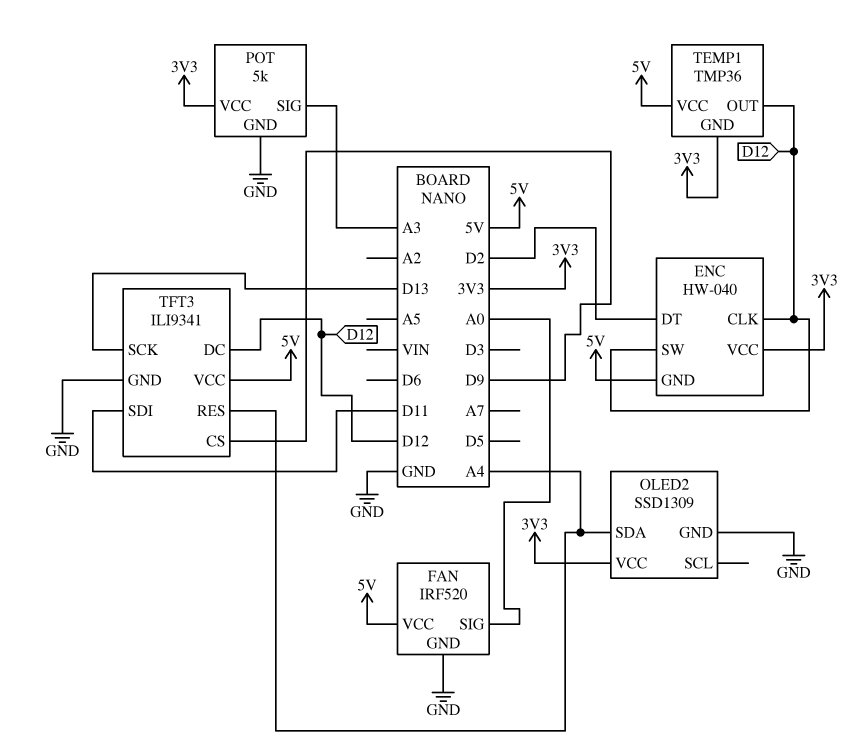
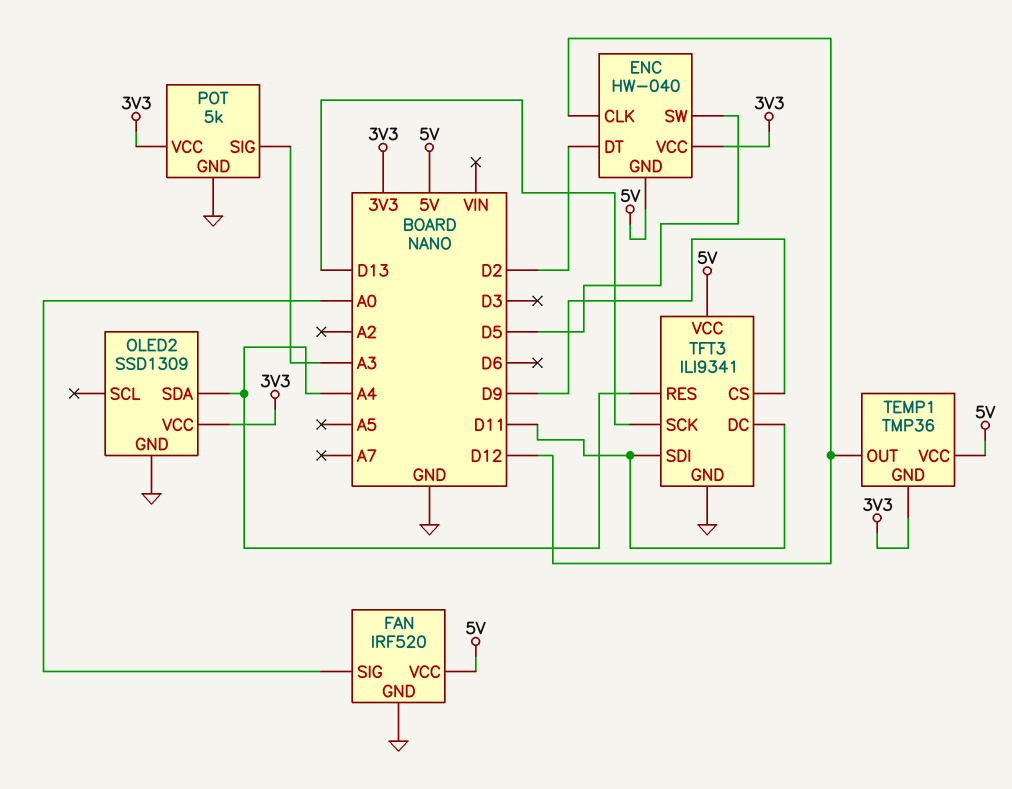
ENC pin SW: D12 -> D5
TFT3 pin DC: D12 -> D11

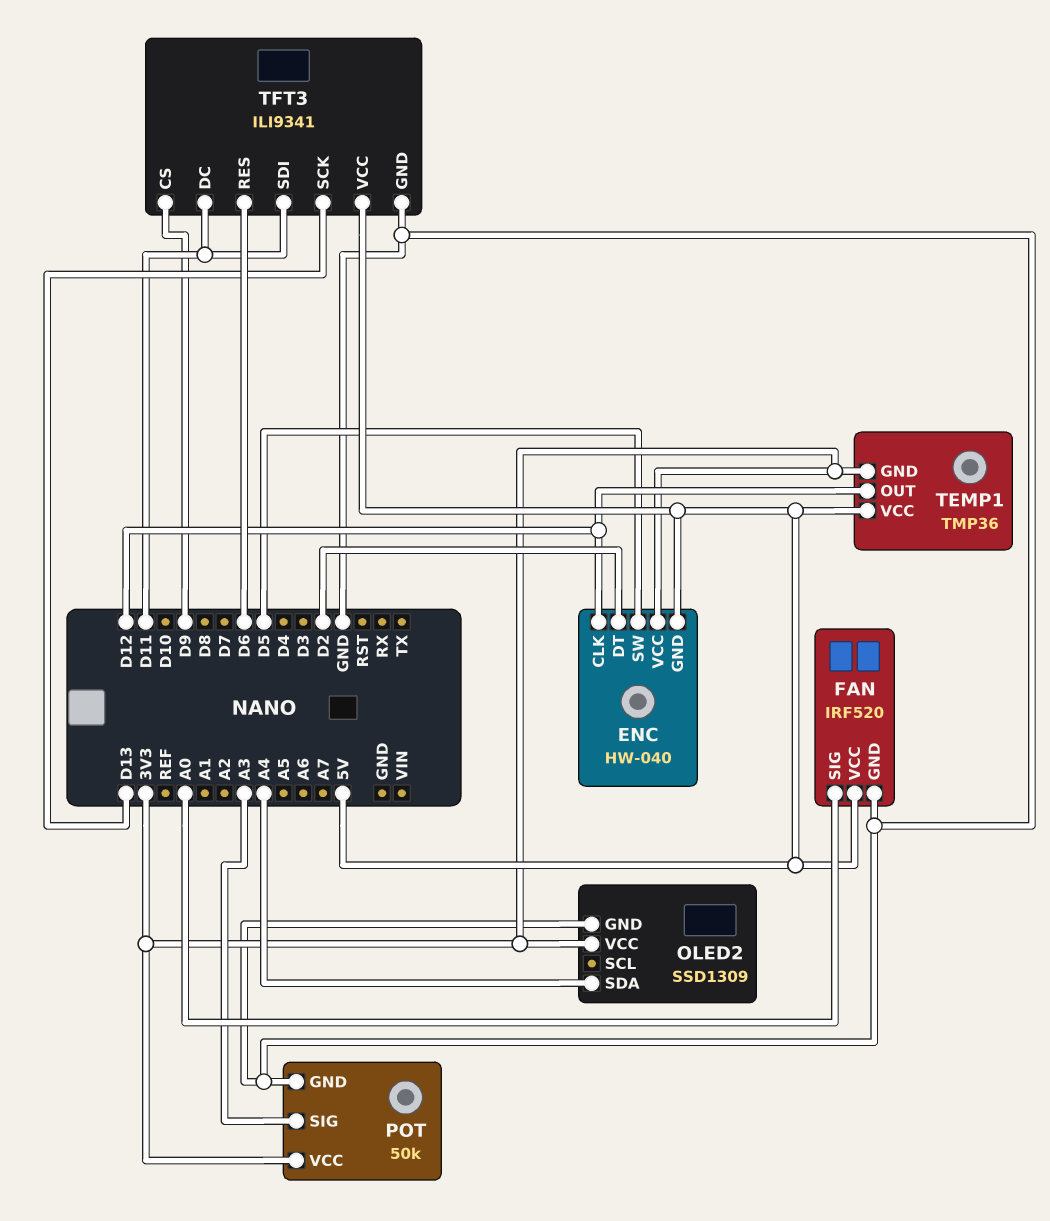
POT: 5k -> 50k
TFT3 pin RES: A4 -> D6

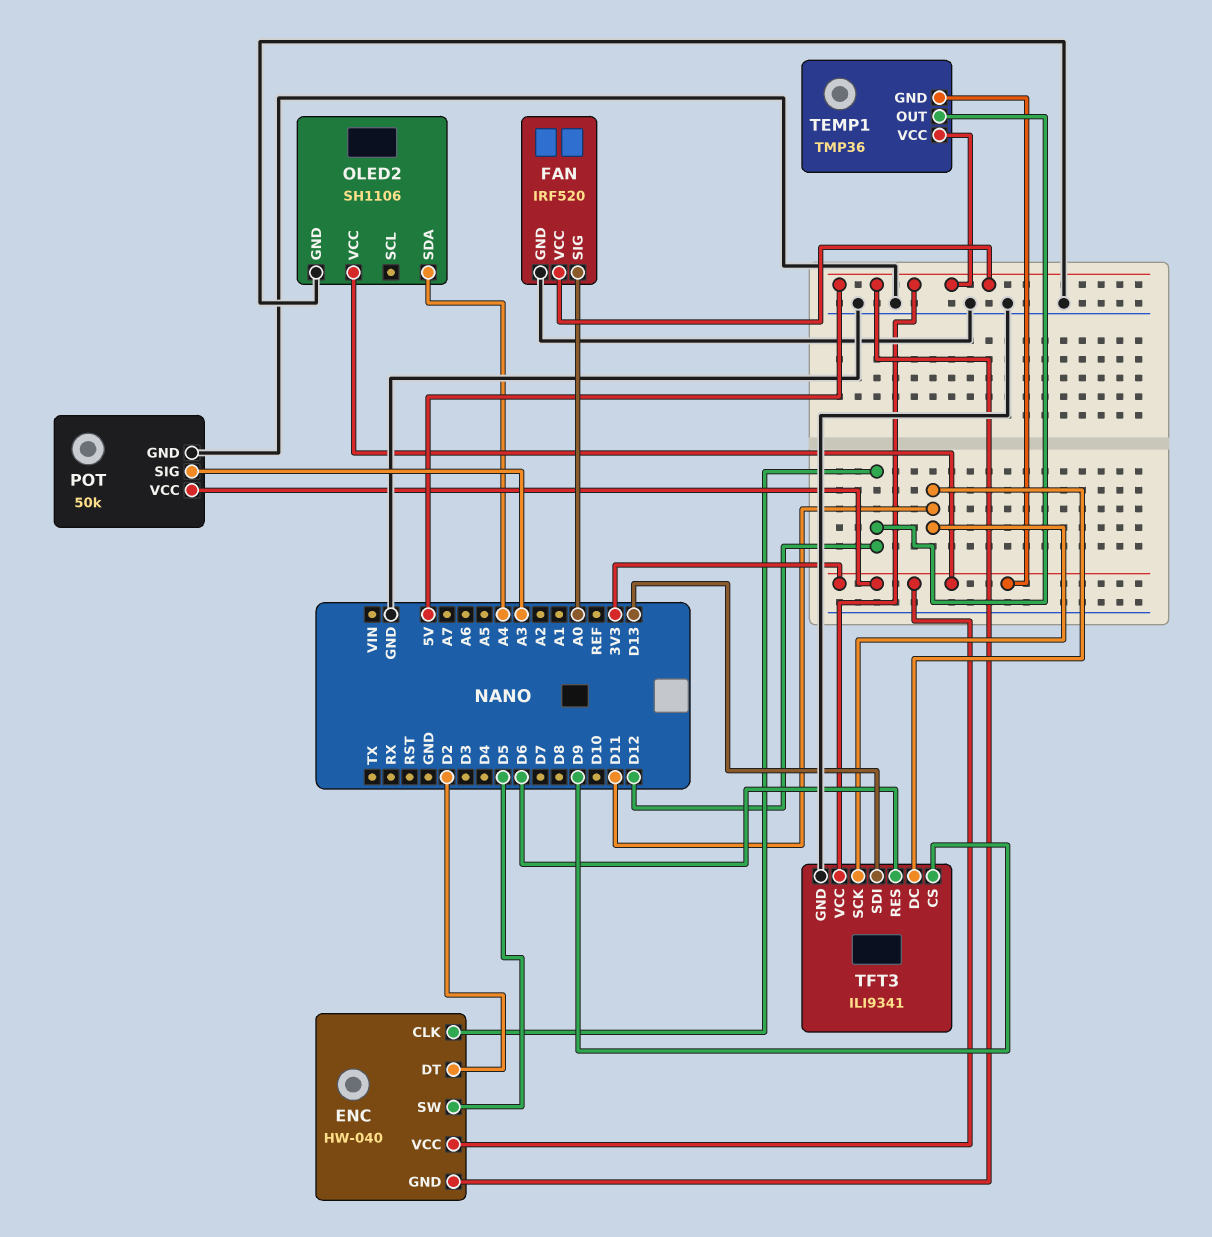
OLED2: SSD1309 -> SH1106
TFT3 pin SCK: D13 -> D11
TFT3 pin SDI: D11 -> D13

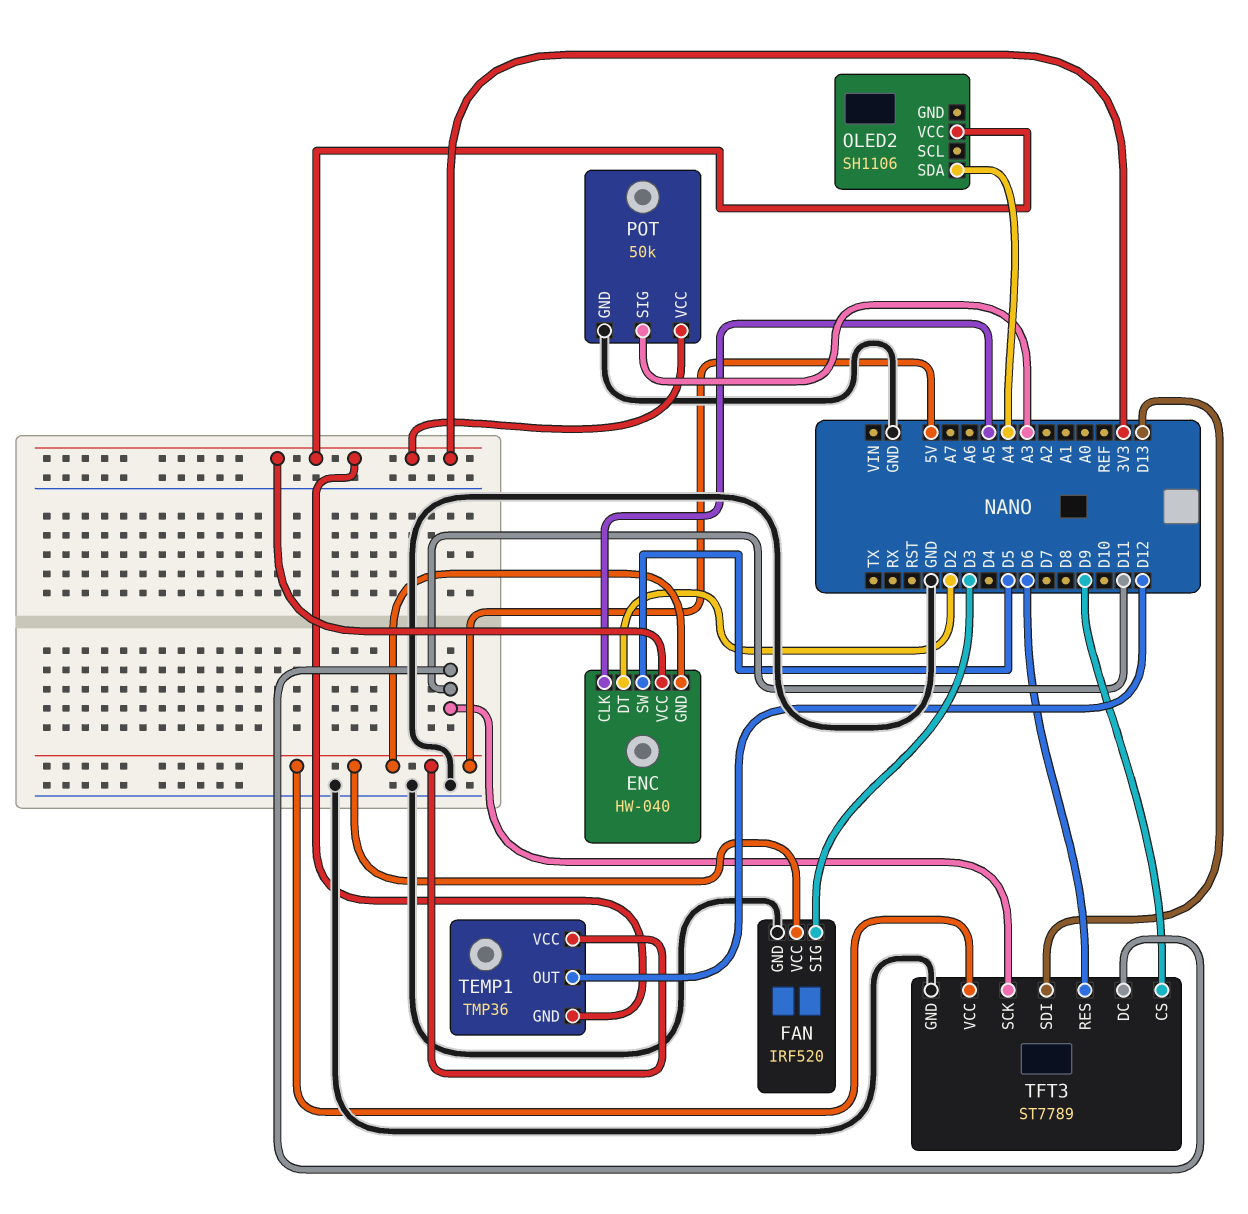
ENC pin CLK: D12 -> A5
FAN pin SIG: A0 -> D3
OLED2 pin GND: GND -> none
TFT3: ILI9341 -> ST7789

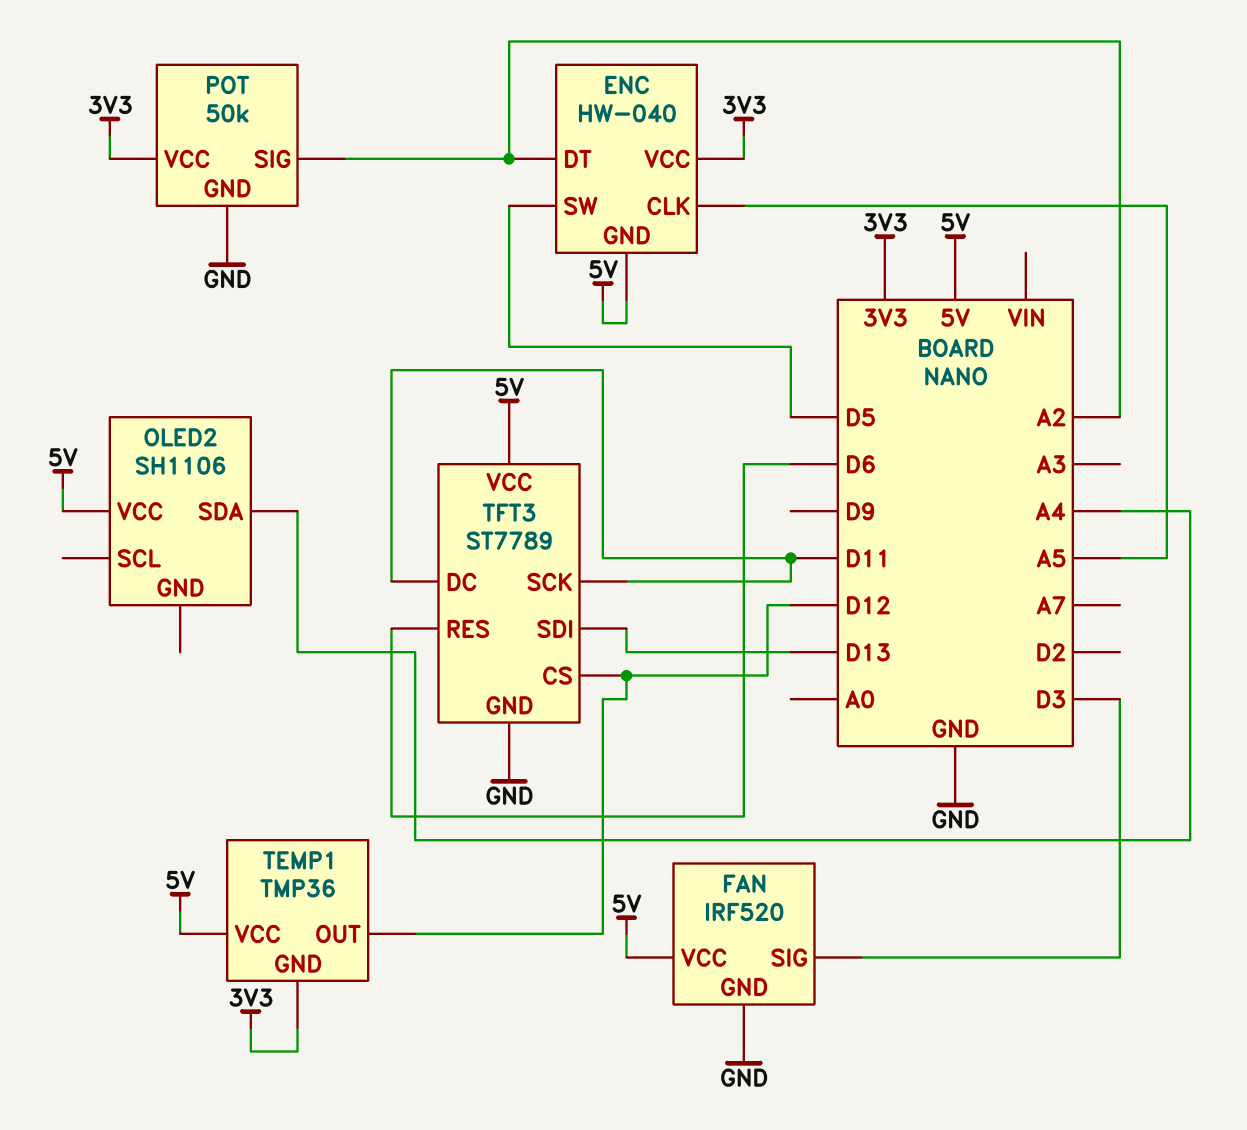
ENC pin DT: D2 -> A2
OLED2 pin VCC: 3V3 -> 5V
POT pin SIG: A3 -> A2
TFT3 pin CS: D9 -> D12

